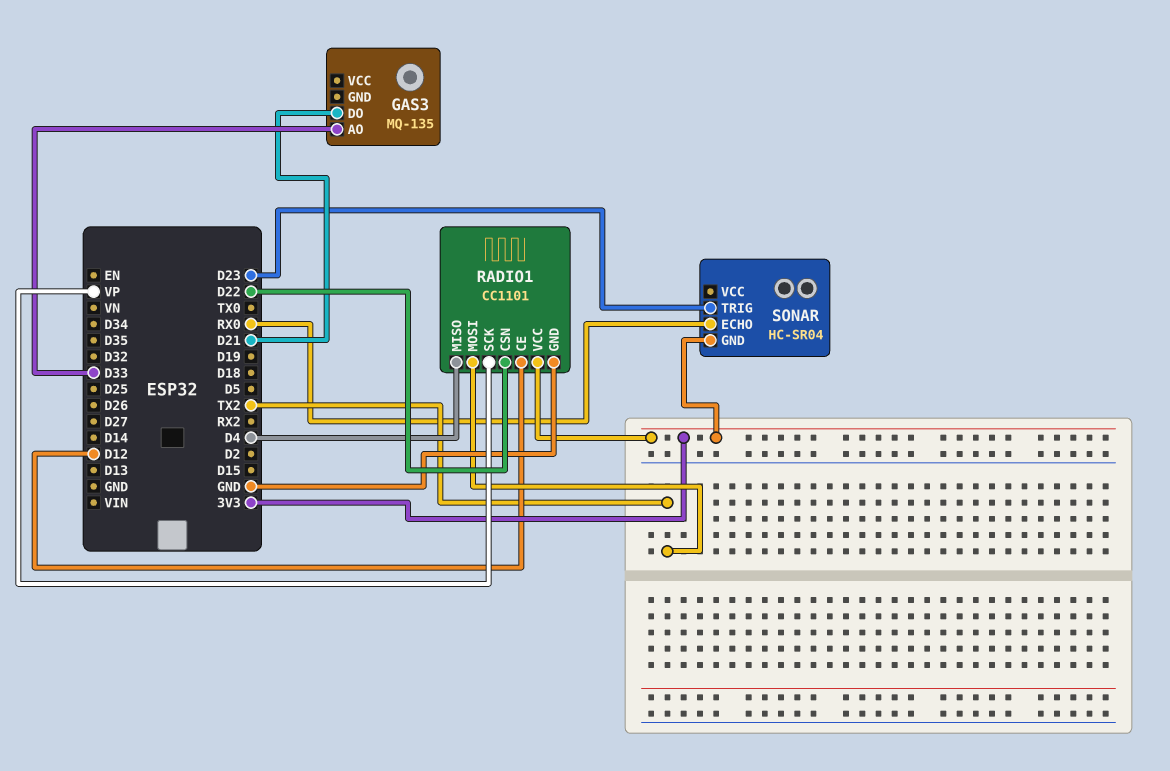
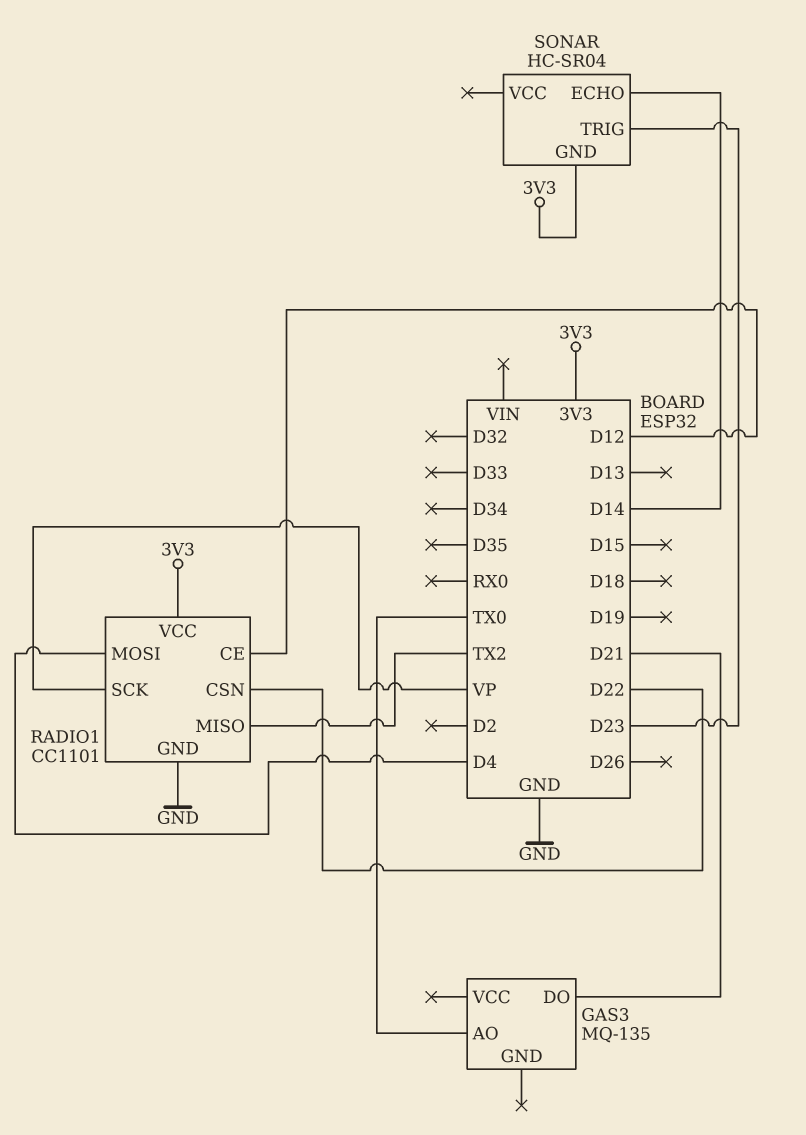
GAS3 pin AO: D33 -> TX0
RADIO1 pin MISO: D4 -> TX2
RADIO1 pin MOSI: TX2 -> D4
SONAR pin ECHO: RX0 -> D14

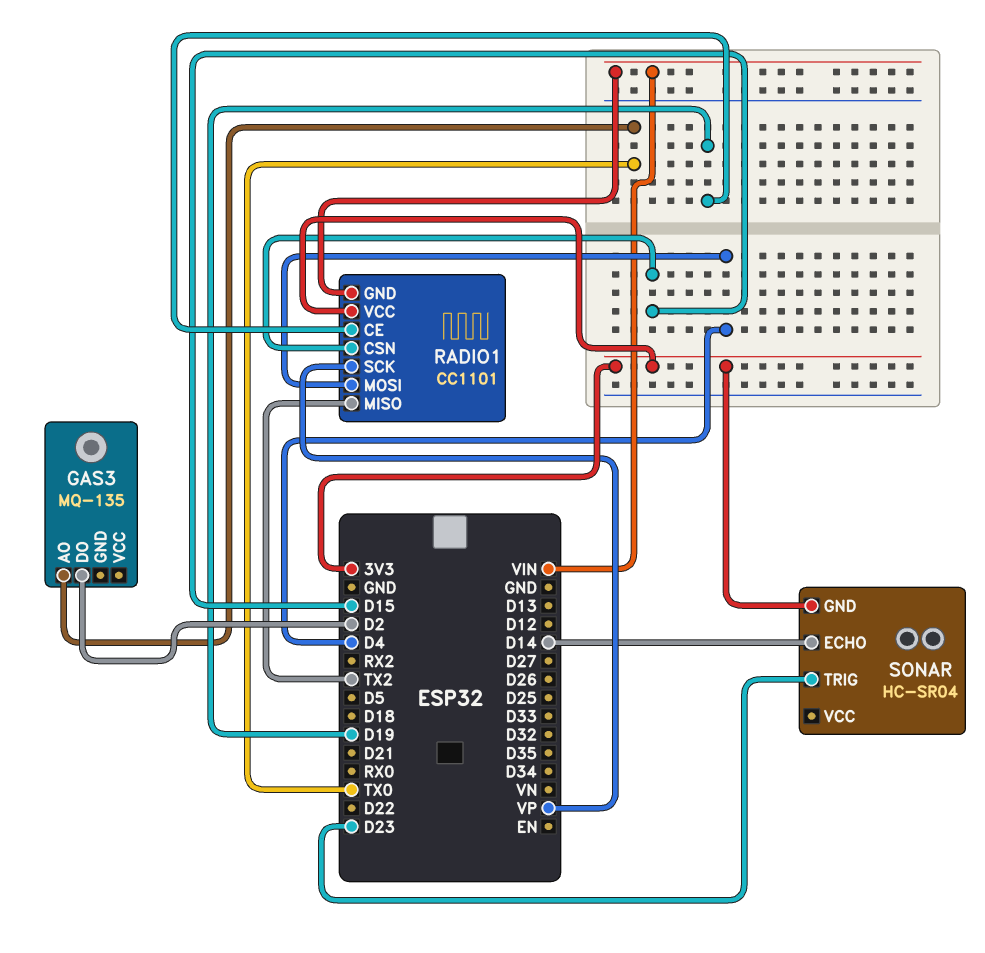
GAS3 pin DO: D21 -> D2
RADIO1 pin CE: D12 -> D19
RADIO1 pin CSN: D22 -> D15
RADIO1 pin GND: GND -> VIN

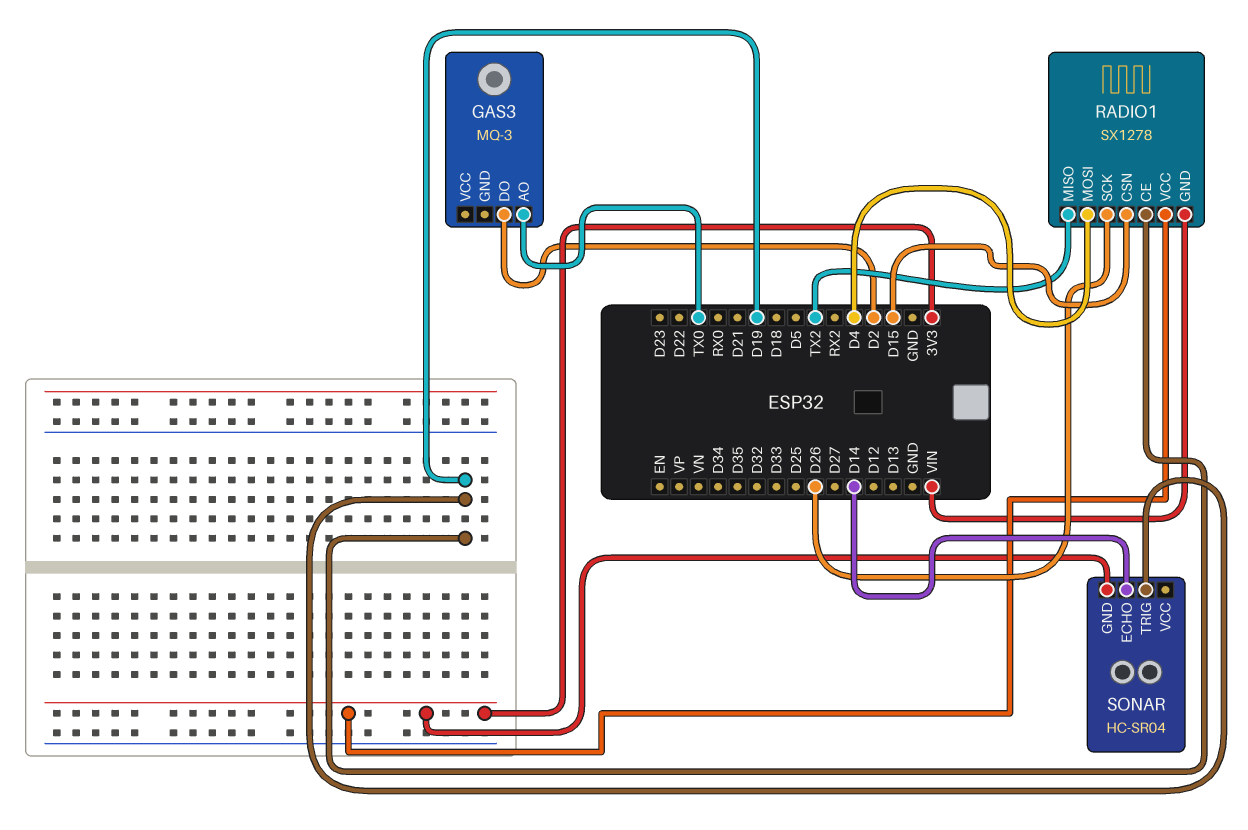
GAS3: MQ-135 -> MQ-3
RADIO1: CC1101 -> SX1278
RADIO1 pin SCK: VP -> D26
SONAR pin TRIG: D23 -> D19

